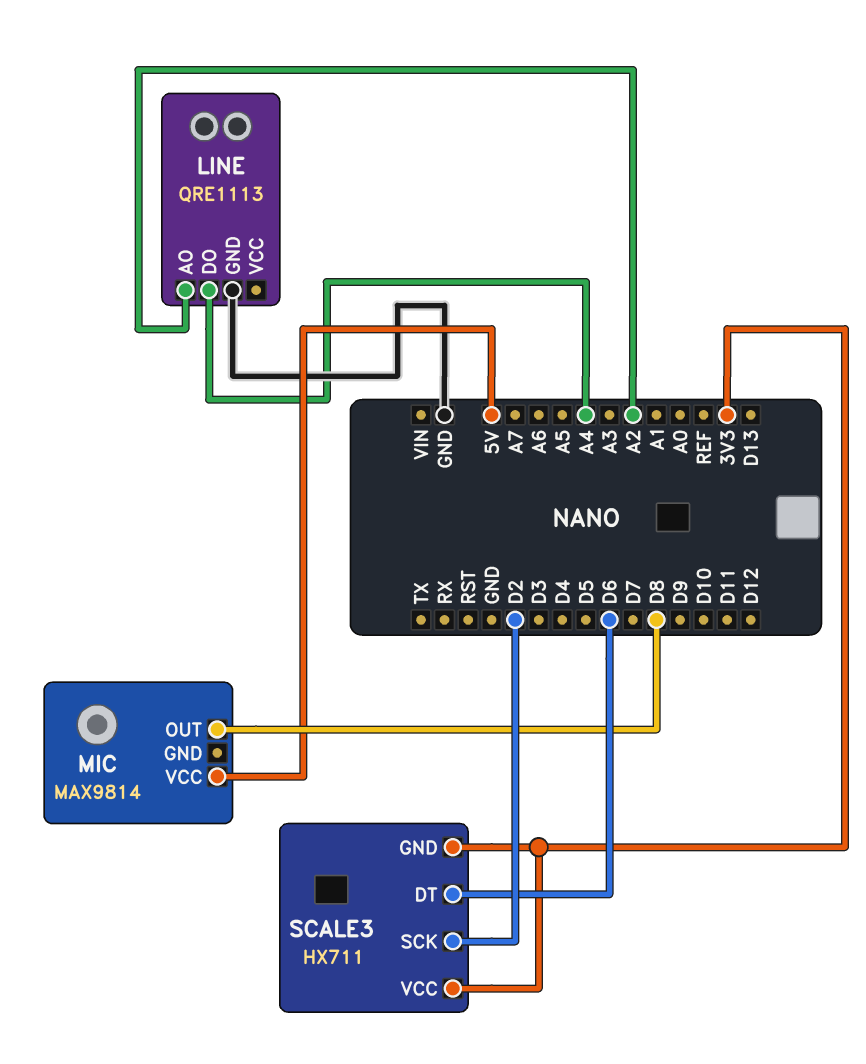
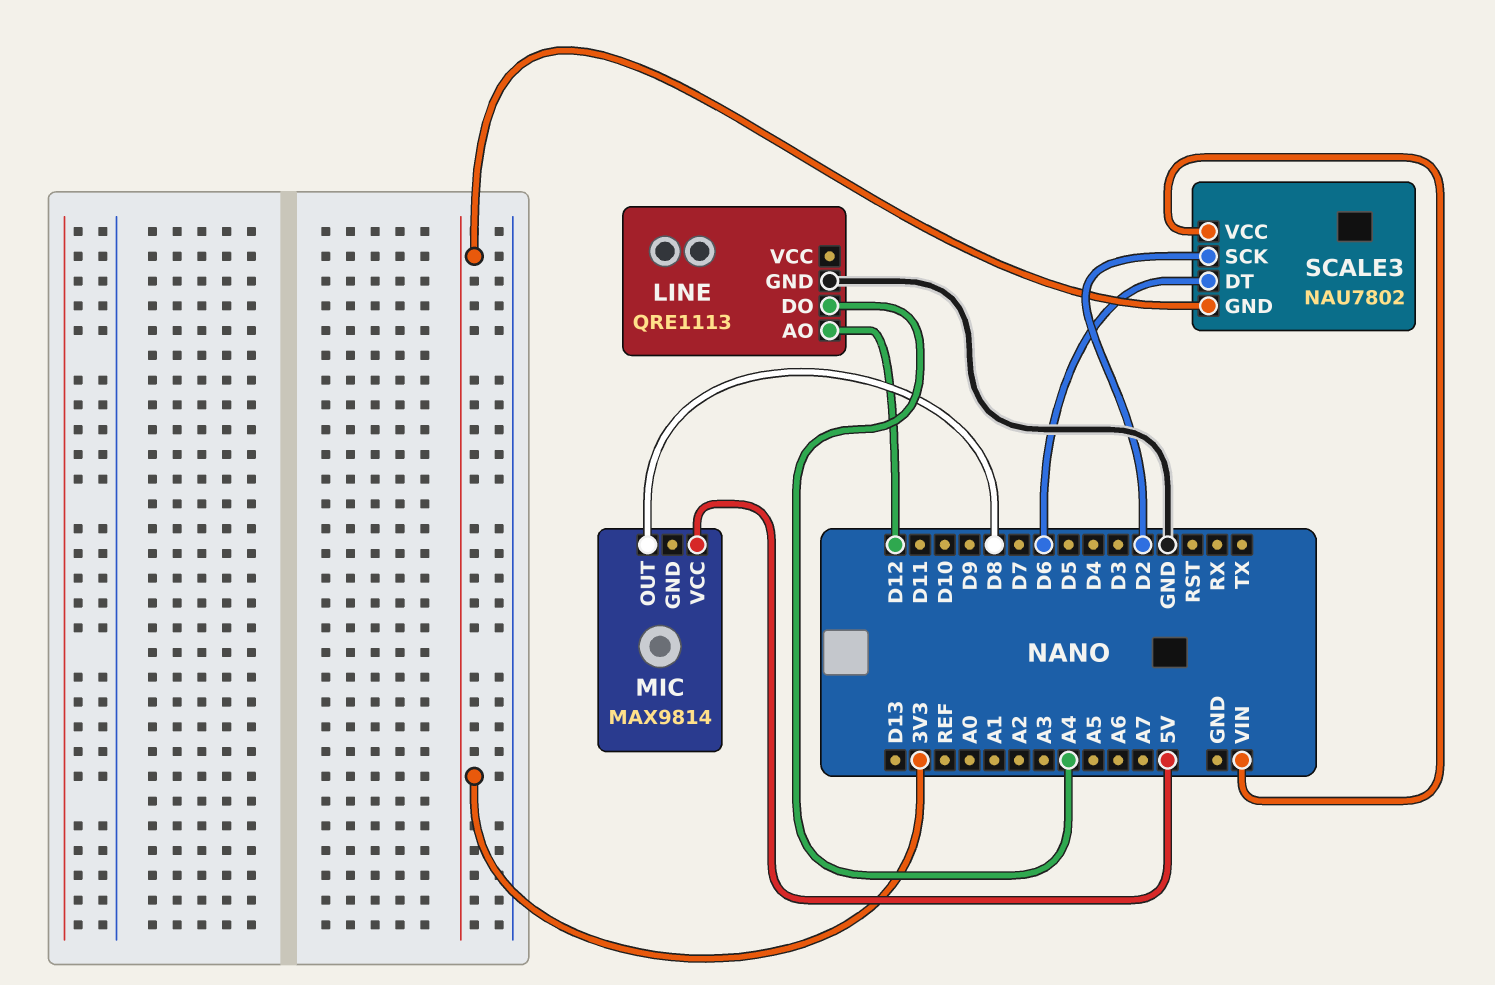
LINE pin AO: A2 -> D12
SCALE3: HX711 -> NAU7802
SCALE3 pin VCC: 3V3 -> VIN

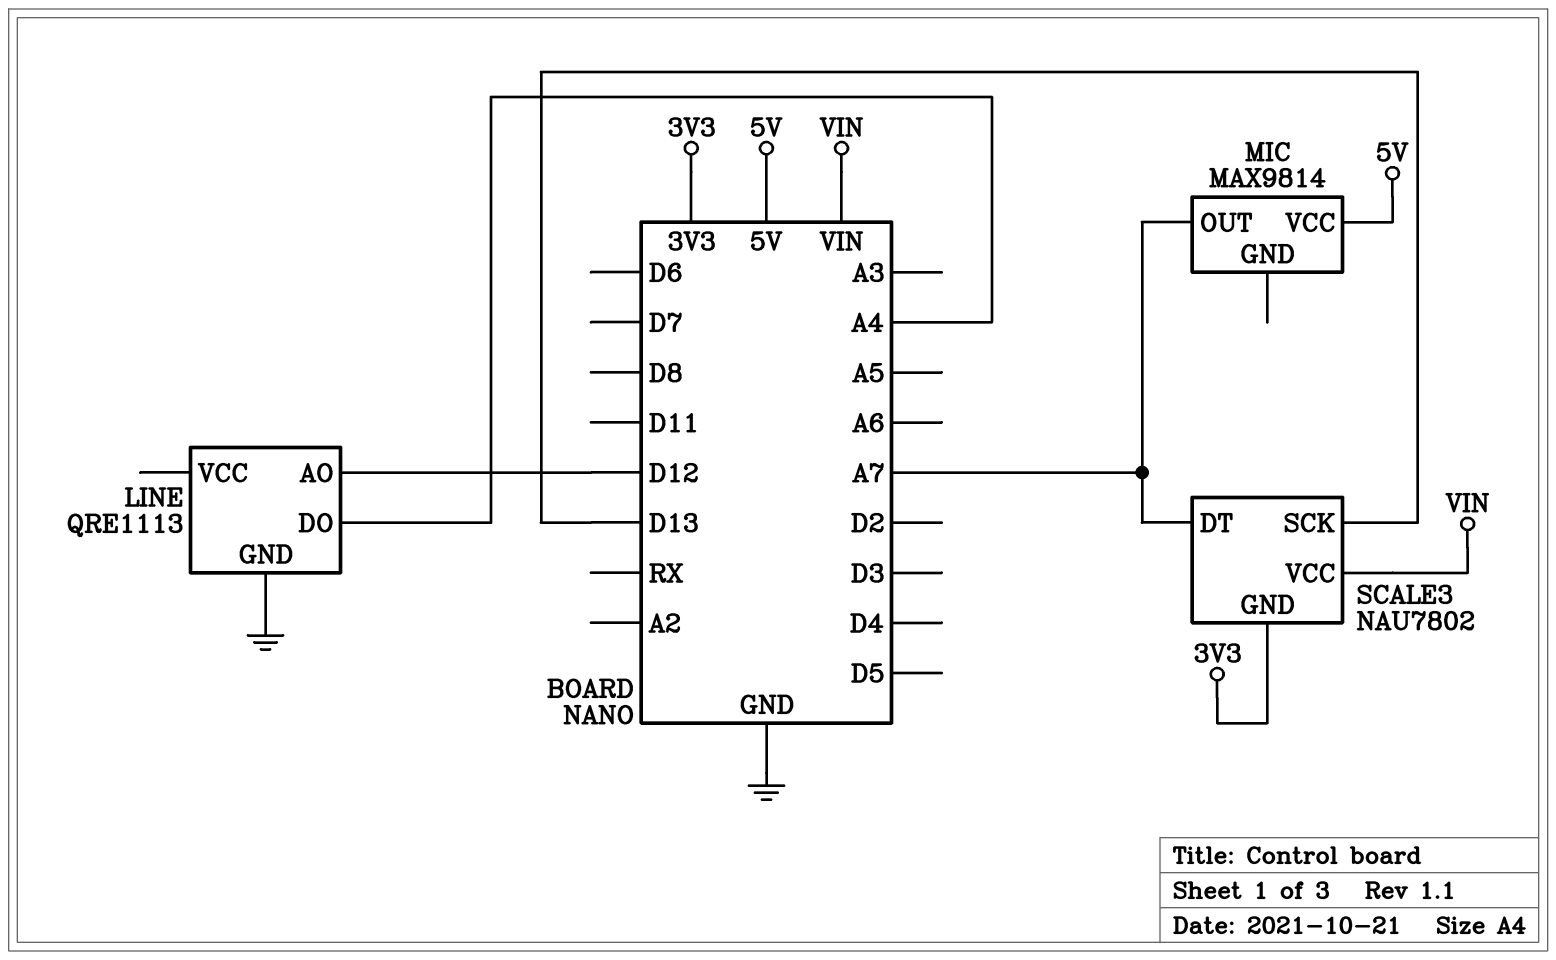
MIC pin OUT: D8 -> A7
SCALE3 pin DT: D6 -> A7
SCALE3 pin SCK: D2 -> D13

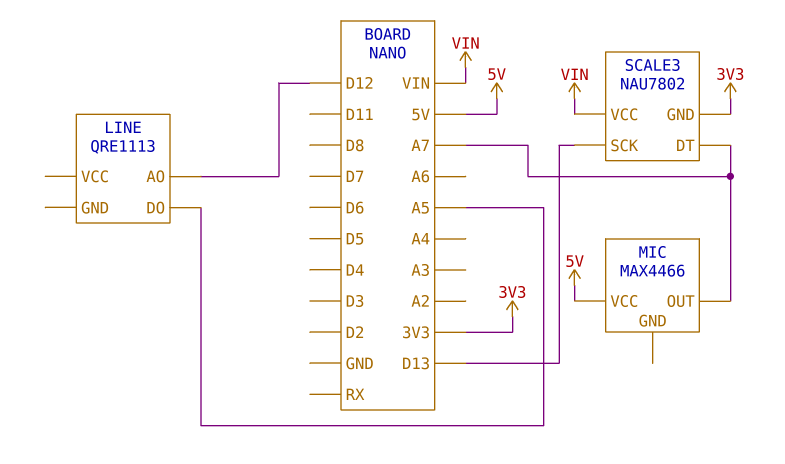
LINE pin DO: A4 -> A5
LINE pin GND: GND -> none
MIC: MAX9814 -> MAX4466

